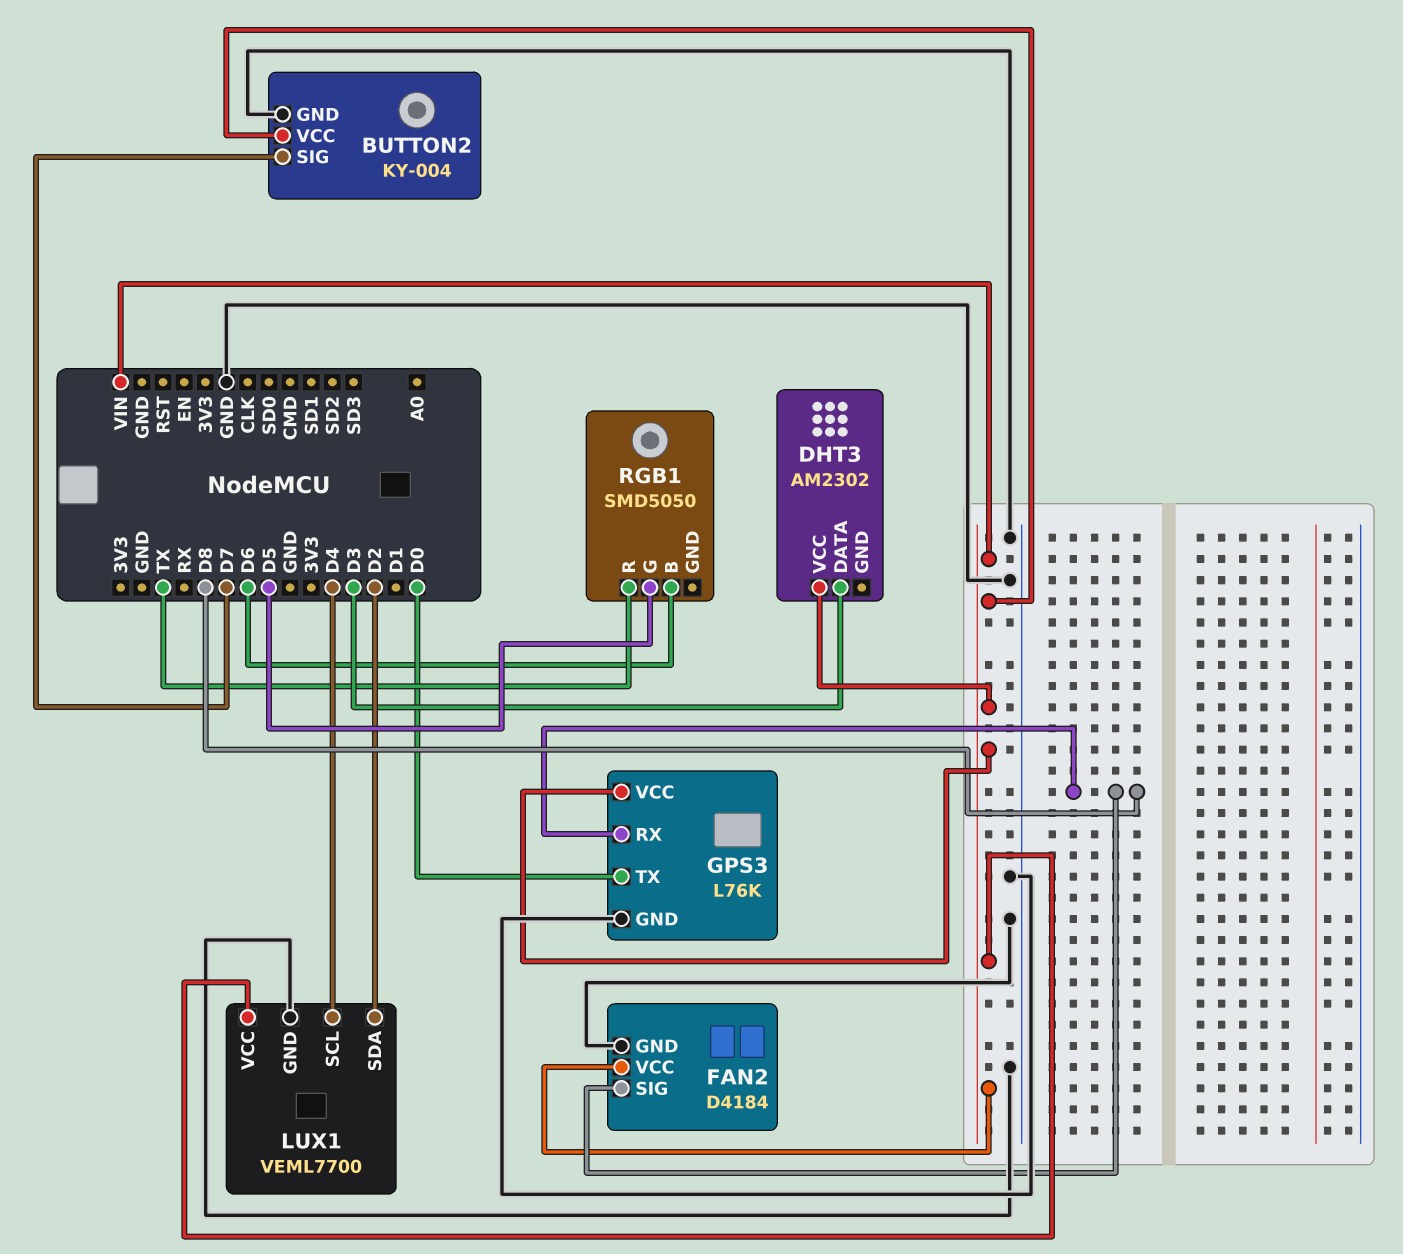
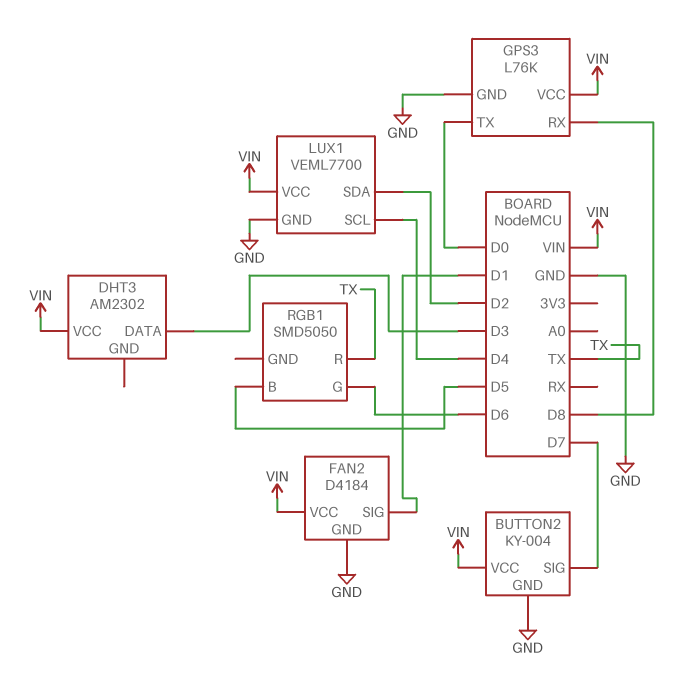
FAN2 pin SIG: D8 -> D1
RGB1 pin B: D6 -> D5
RGB1 pin G: D5 -> D6

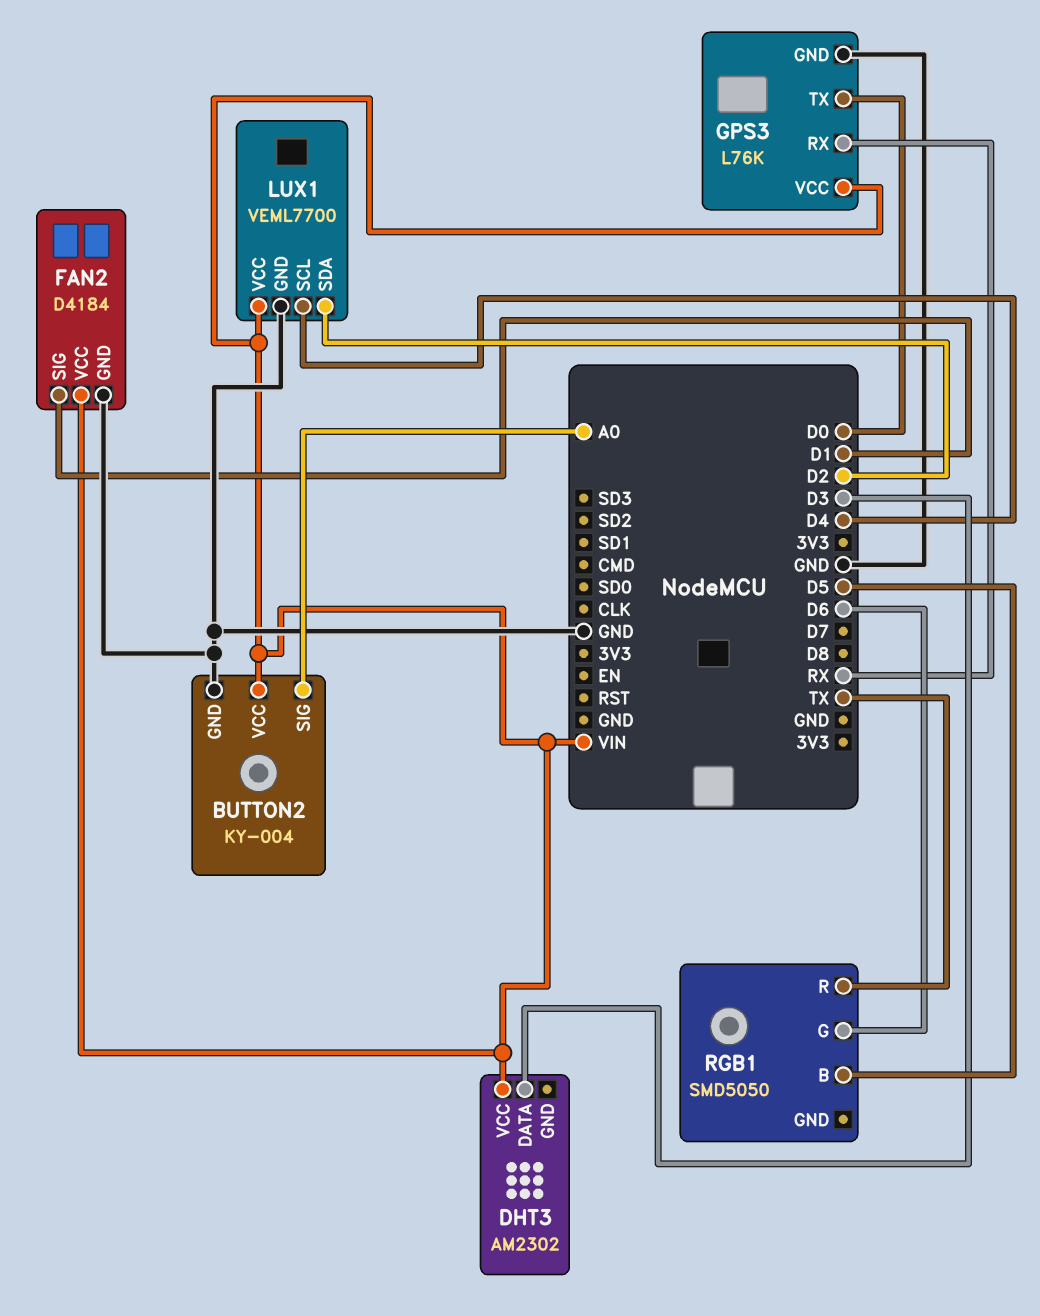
BUTTON2 pin SIG: D7 -> A0
GPS3 pin RX: D8 -> RX

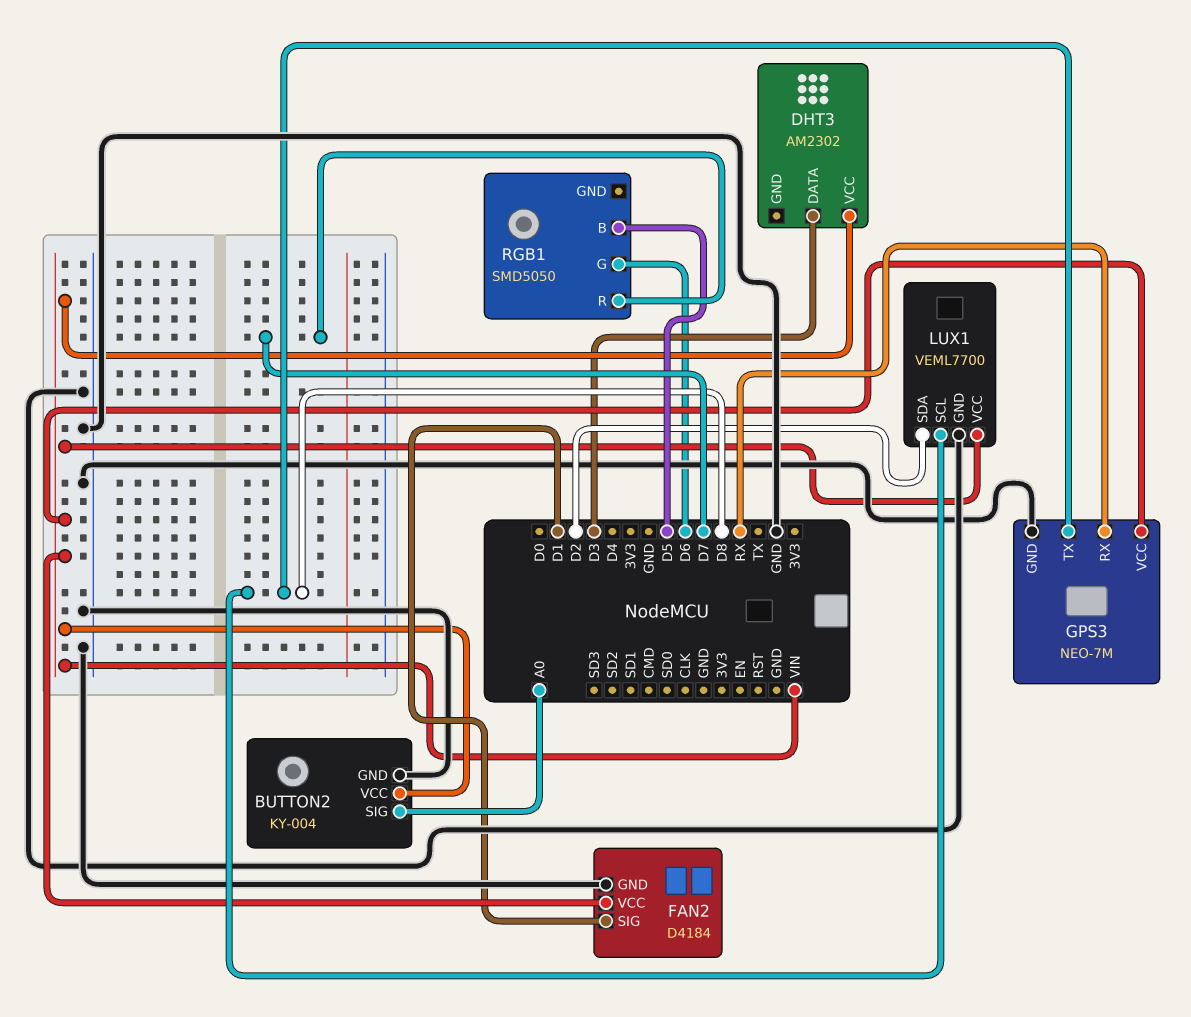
GPS3: L76K -> NEO-7M
GPS3 pin TX: D0 -> D8
LUX1 pin SCL: D4 -> D8
RGB1 pin R: TX -> D7

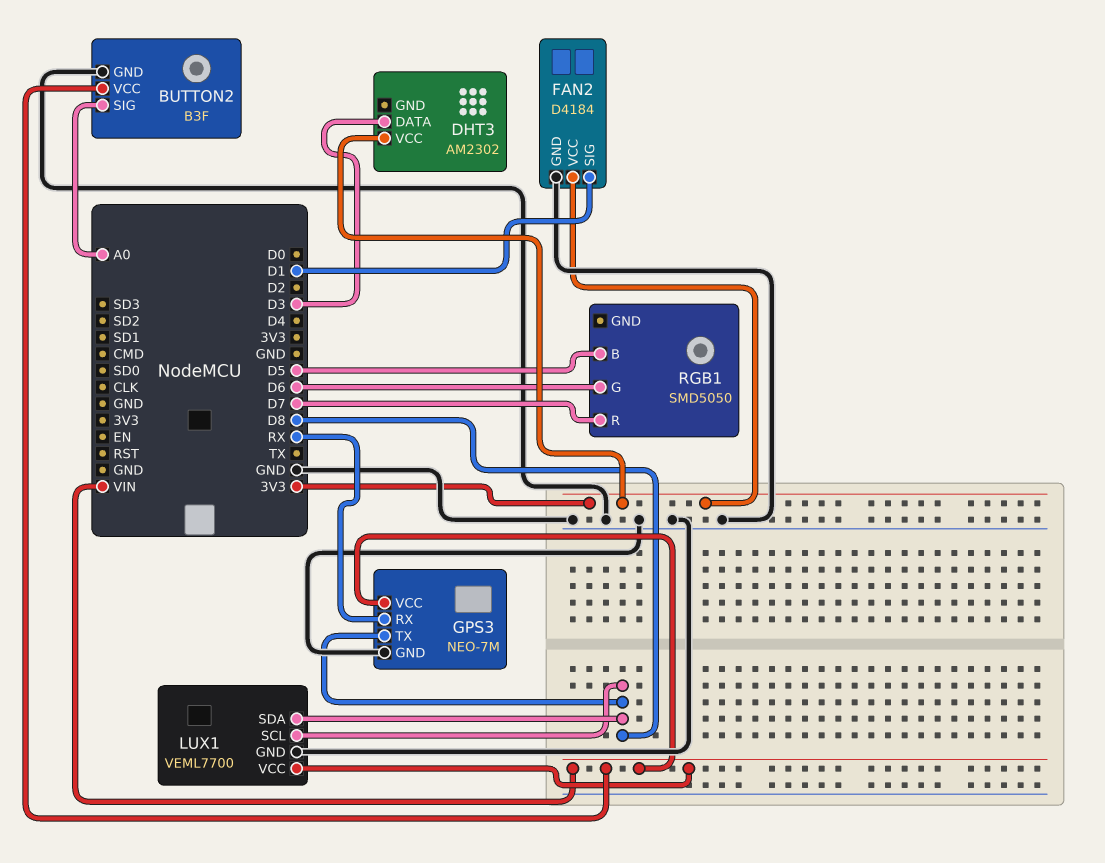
BUTTON2: KY-004 -> B3F
DHT3 pin VCC: VIN -> 3V3
FAN2 pin VCC: VIN -> 3V3
LUX1 pin SDA: D2 -> D8

